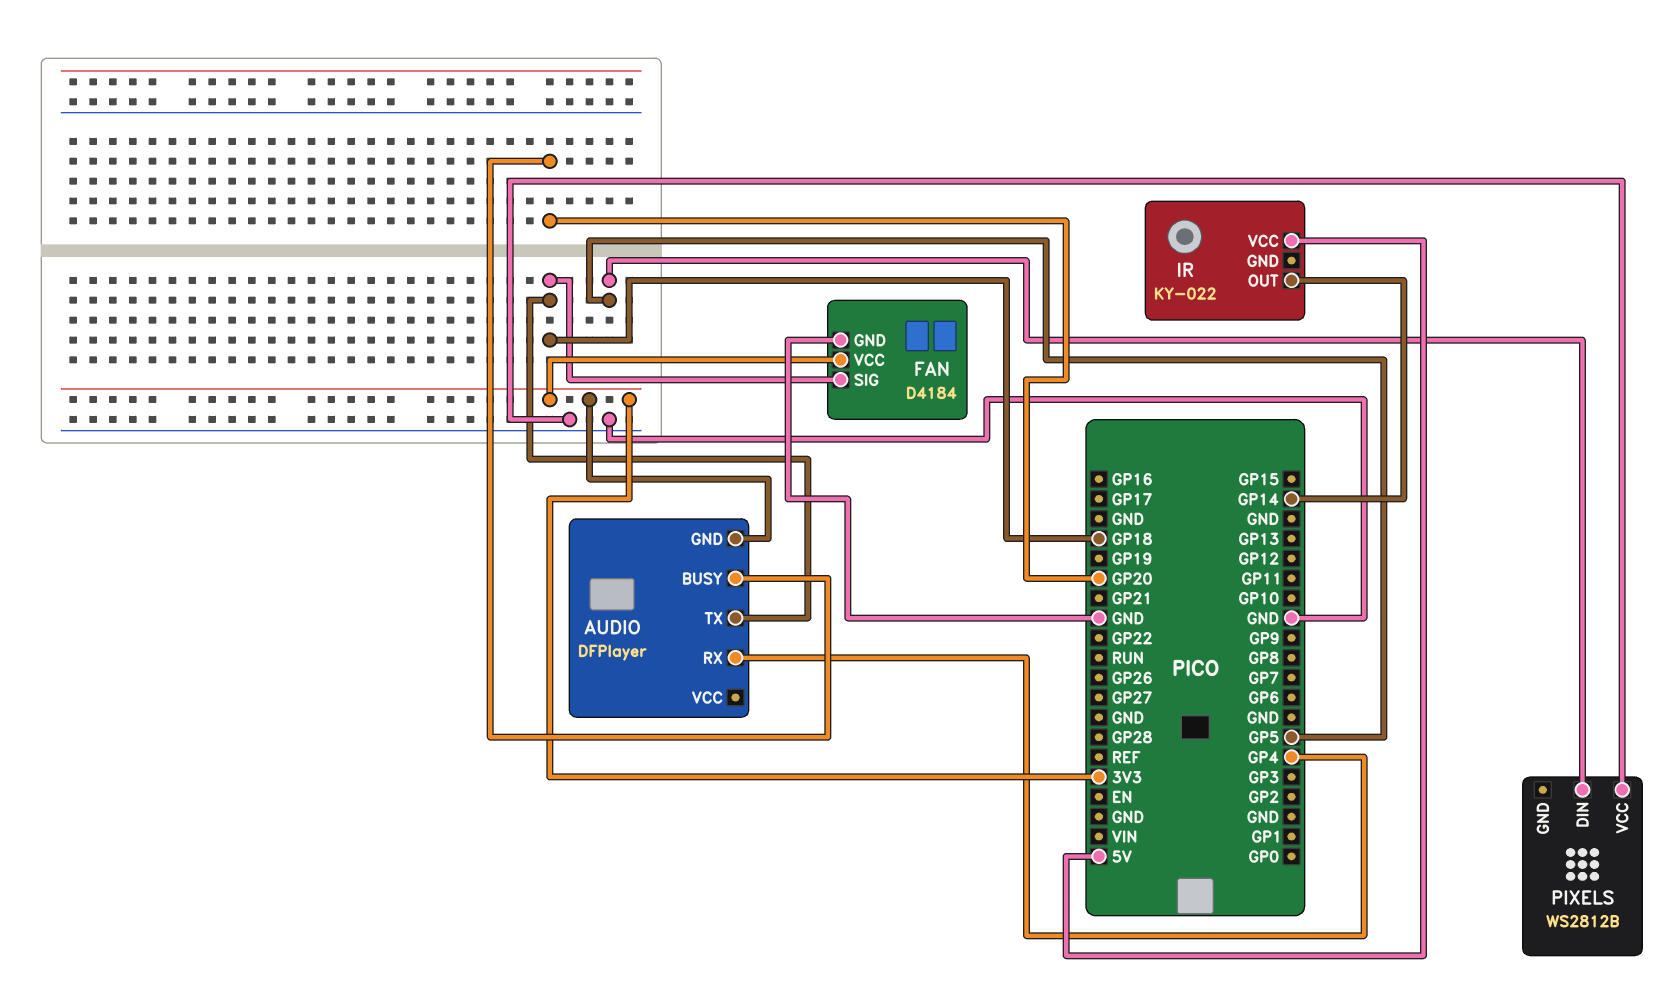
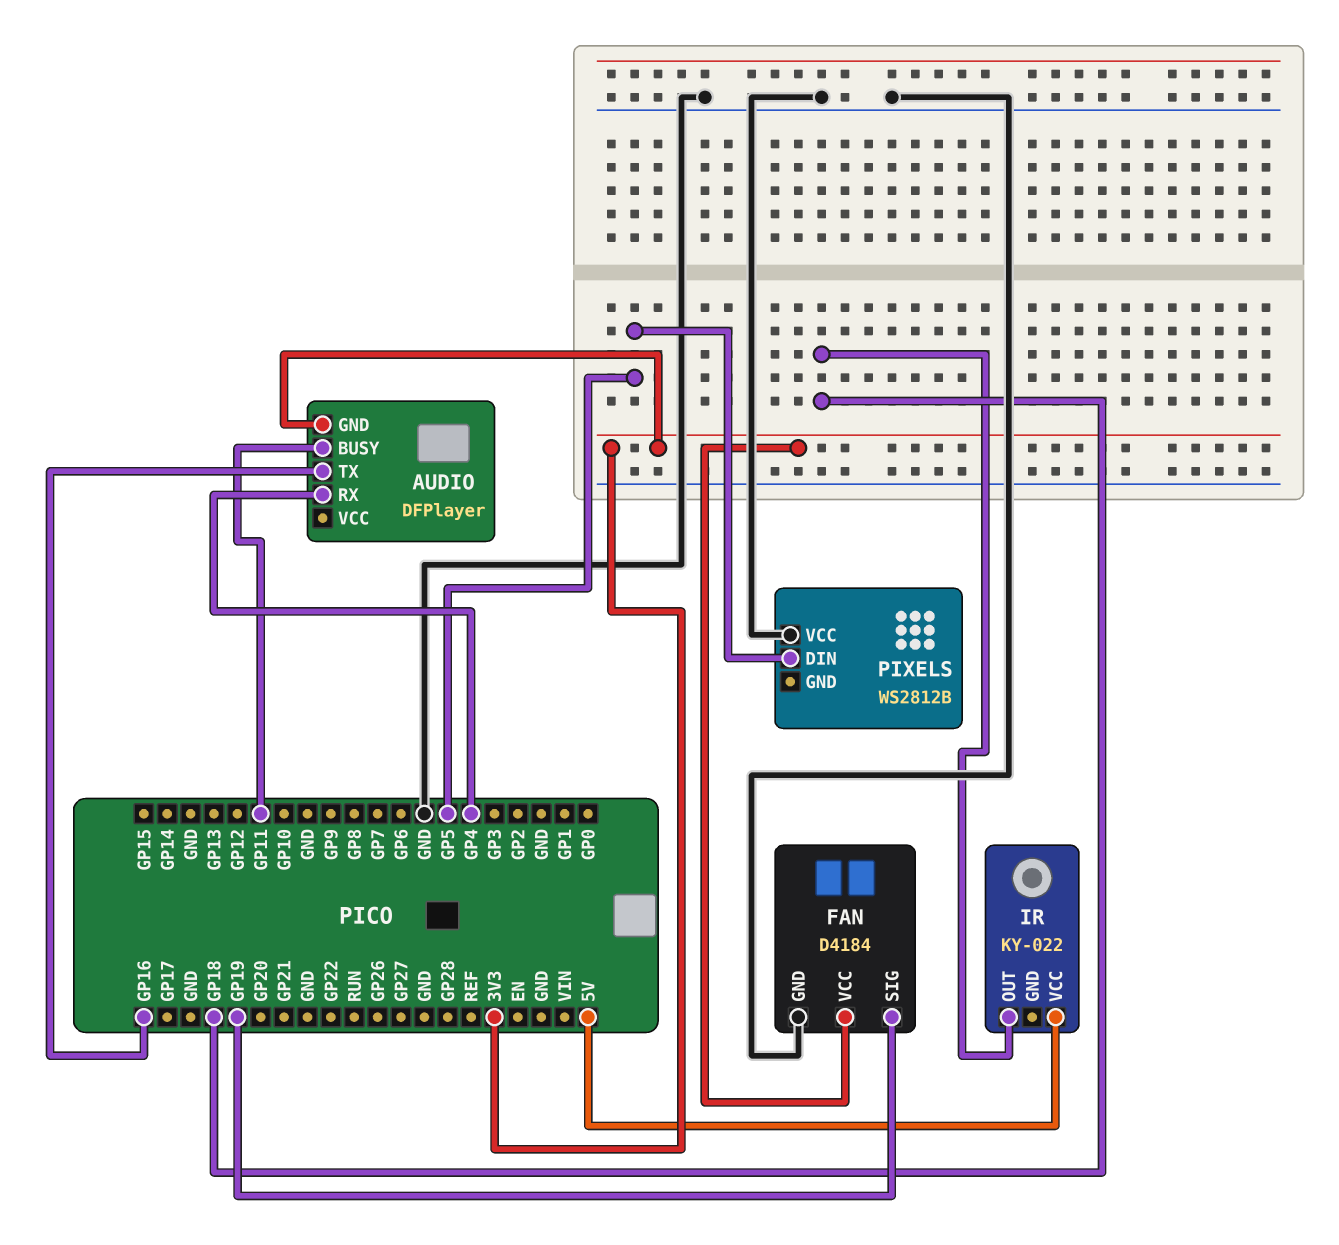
AUDIO pin BUSY: GP20 -> GP11
AUDIO pin TX: GP18 -> GP16
FAN pin SIG: GP18 -> GP19
IR pin OUT: GP14 -> GP18

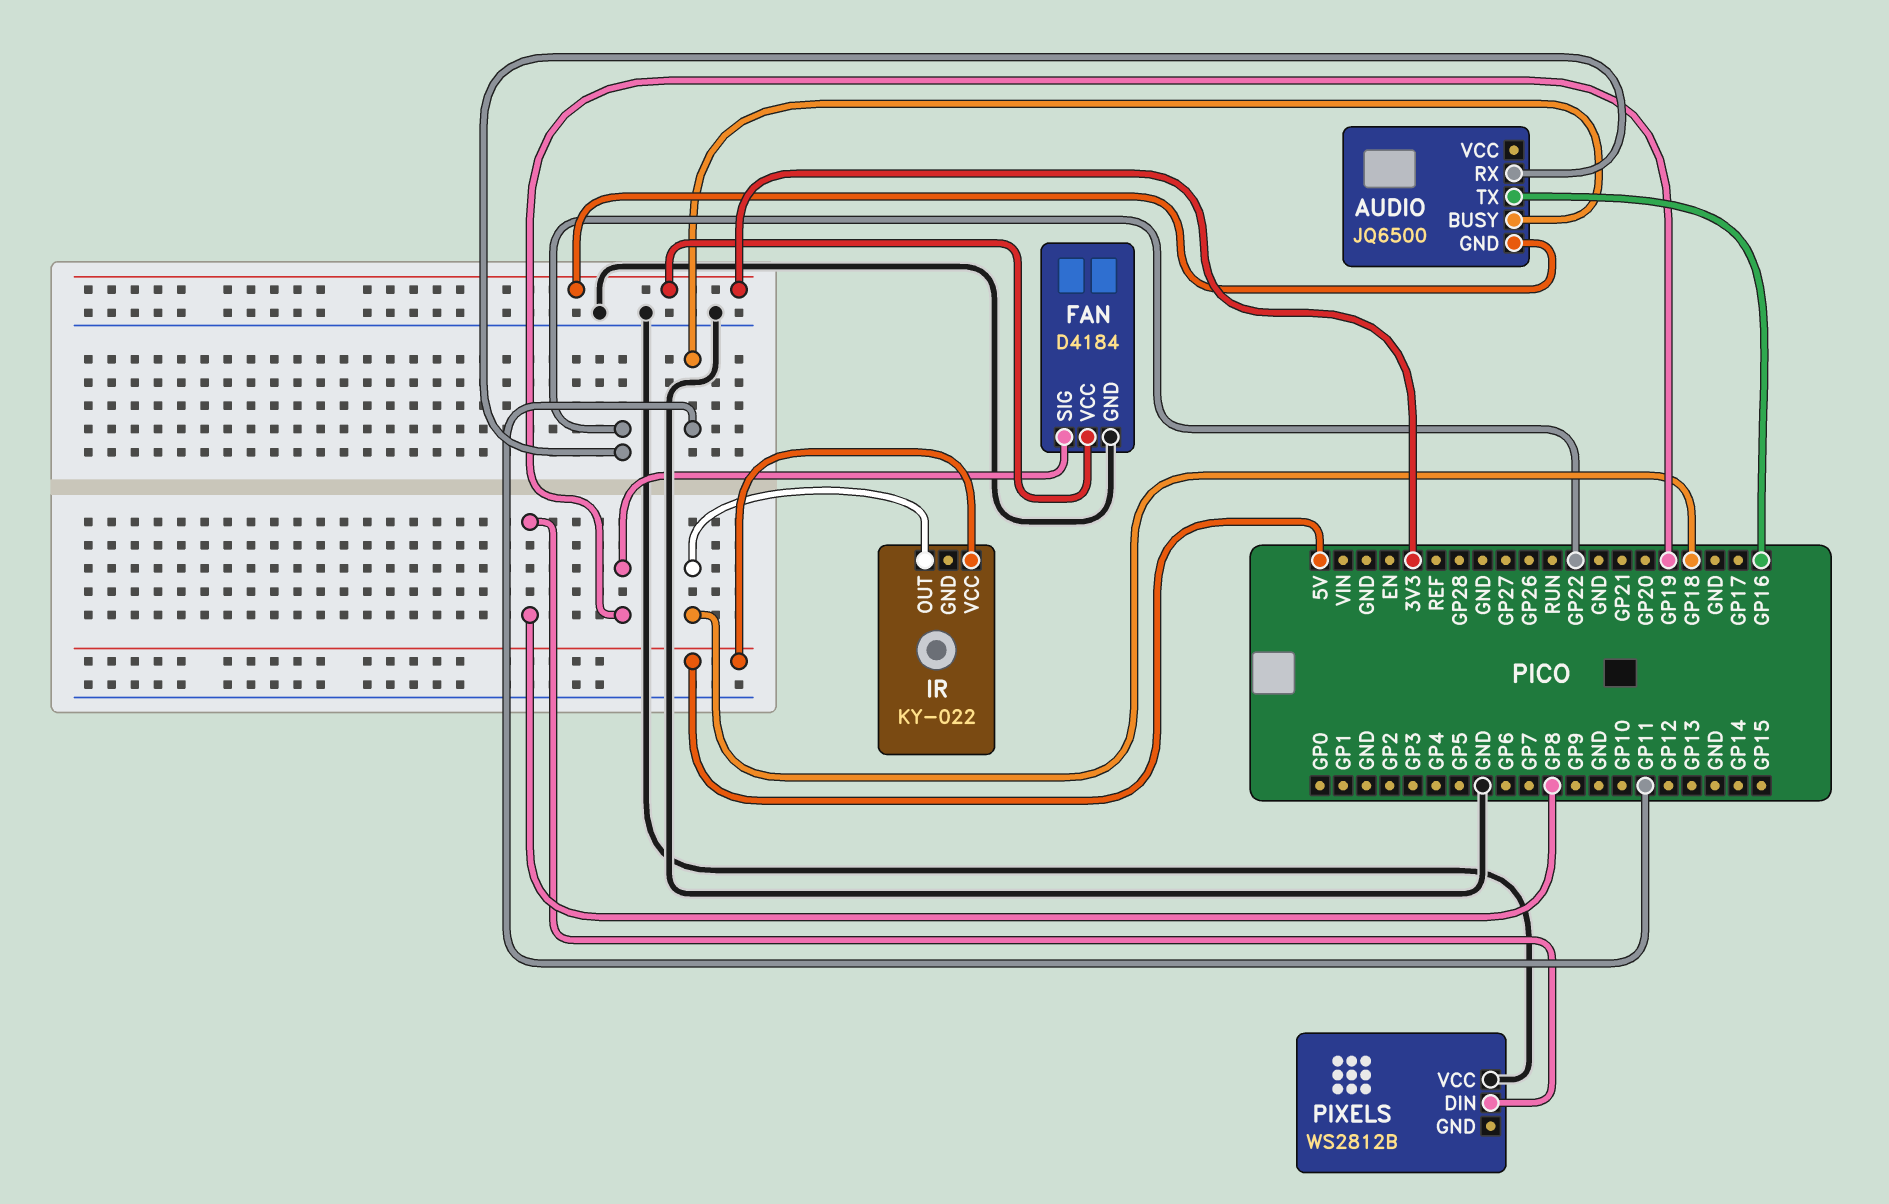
AUDIO: DFPlayer -> JQ6500
AUDIO pin RX: GP4 -> GP22
PIXELS pin DIN: GP5 -> GP8

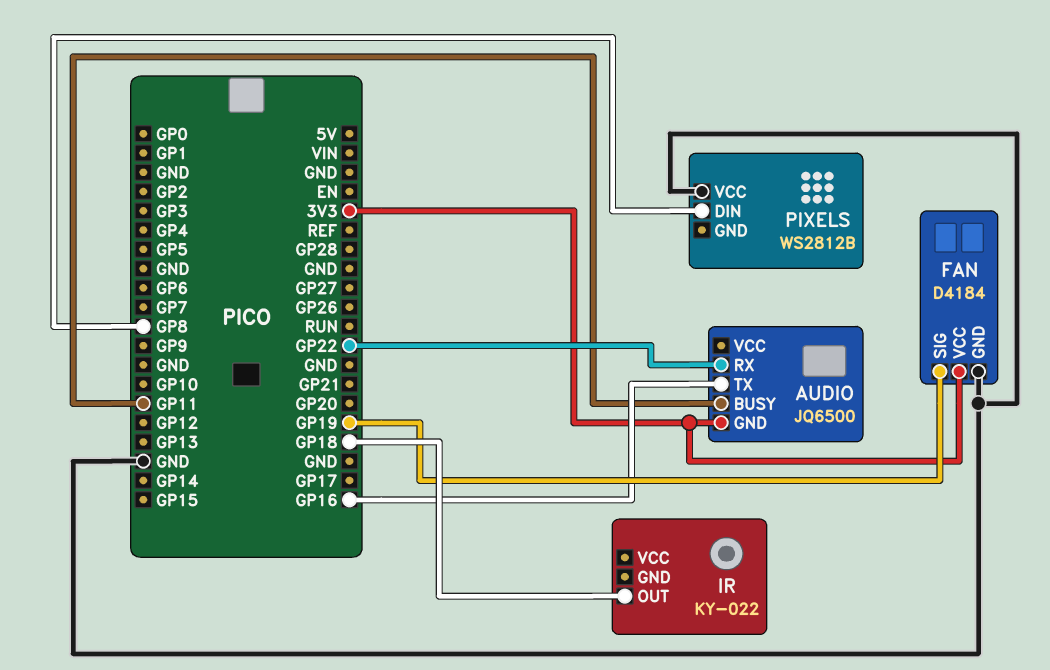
IR pin VCC: 5V -> none

